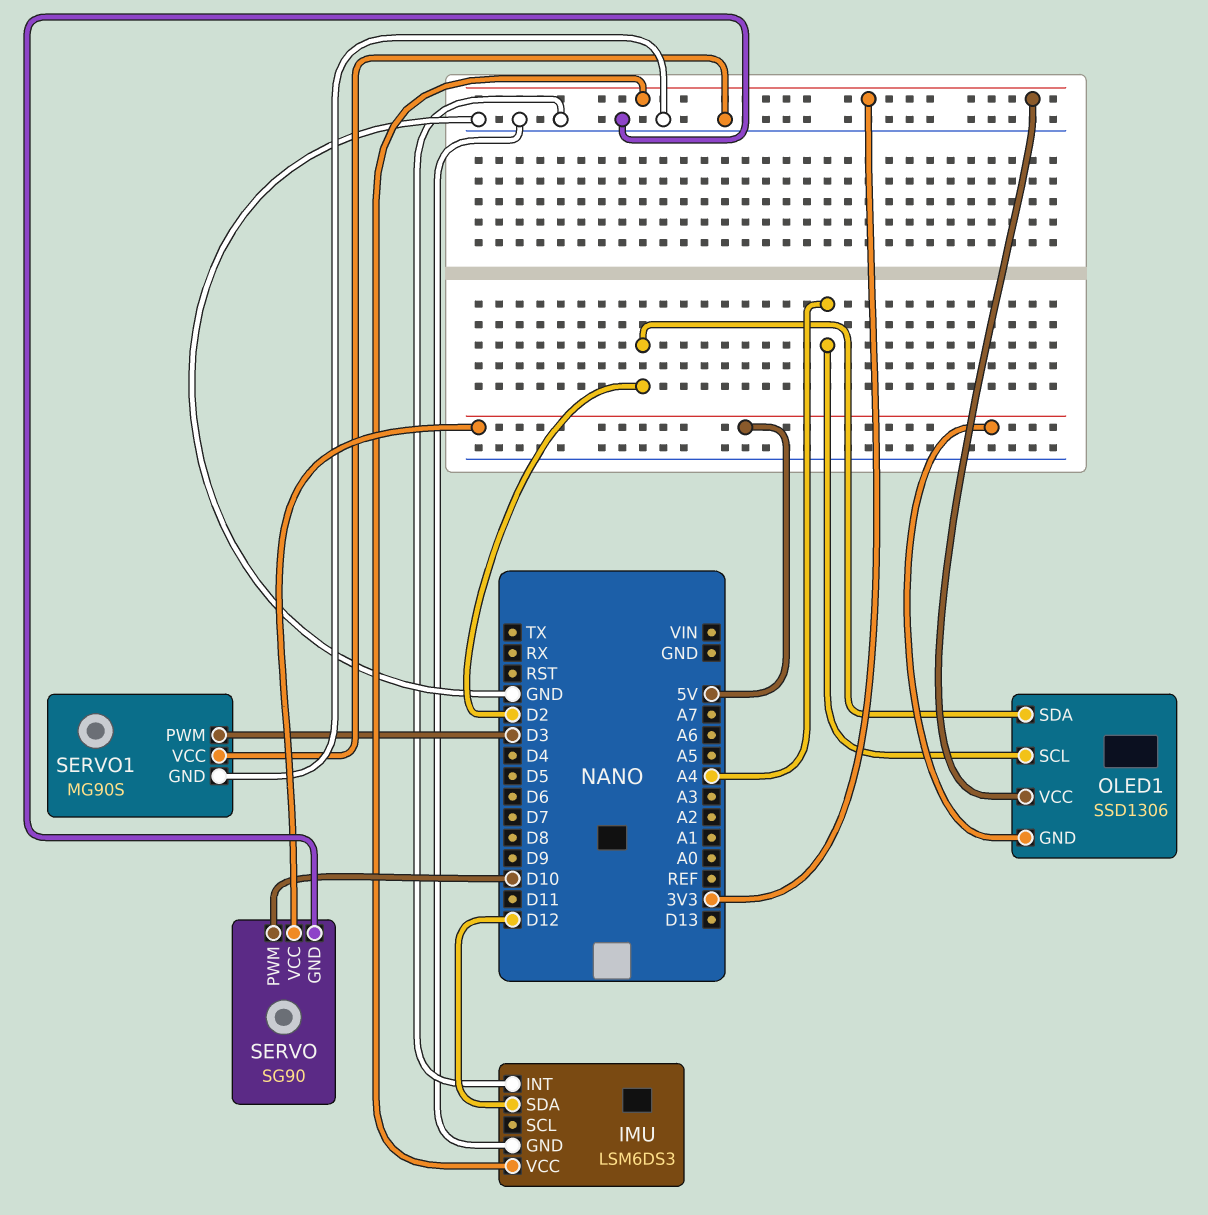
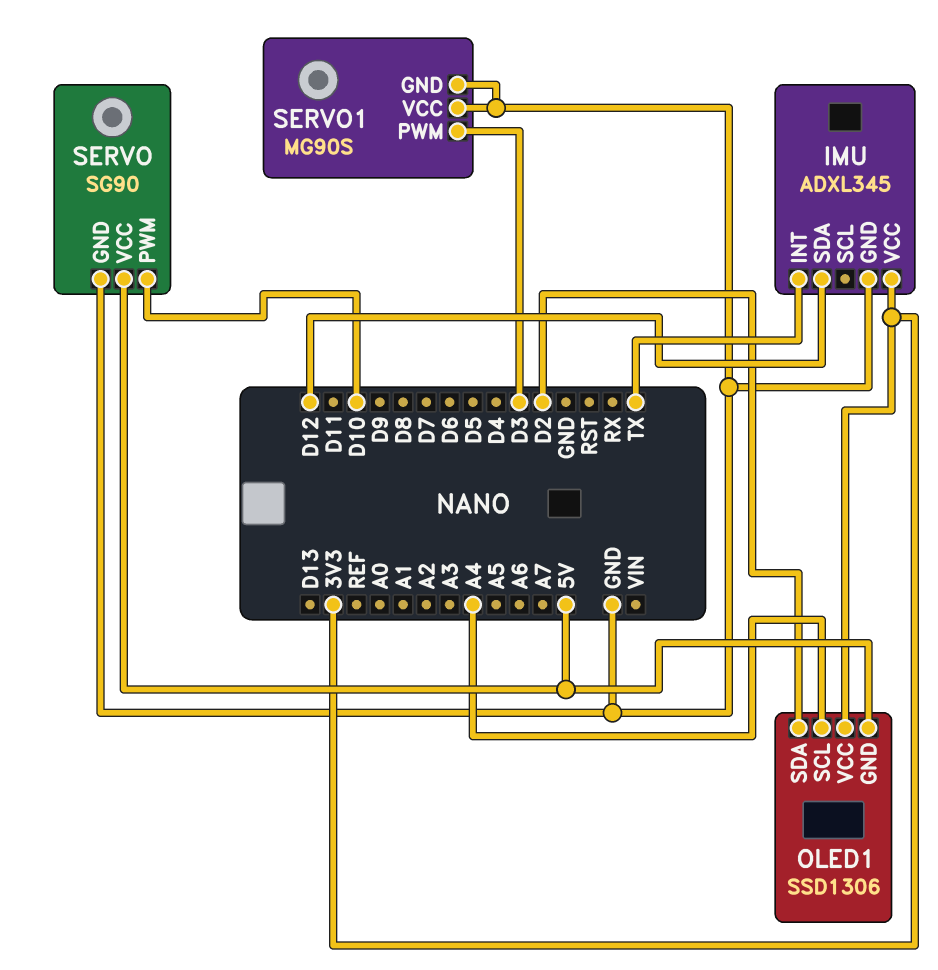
IMU: LSM6DS3 -> ADXL345
IMU pin INT: GND -> TX

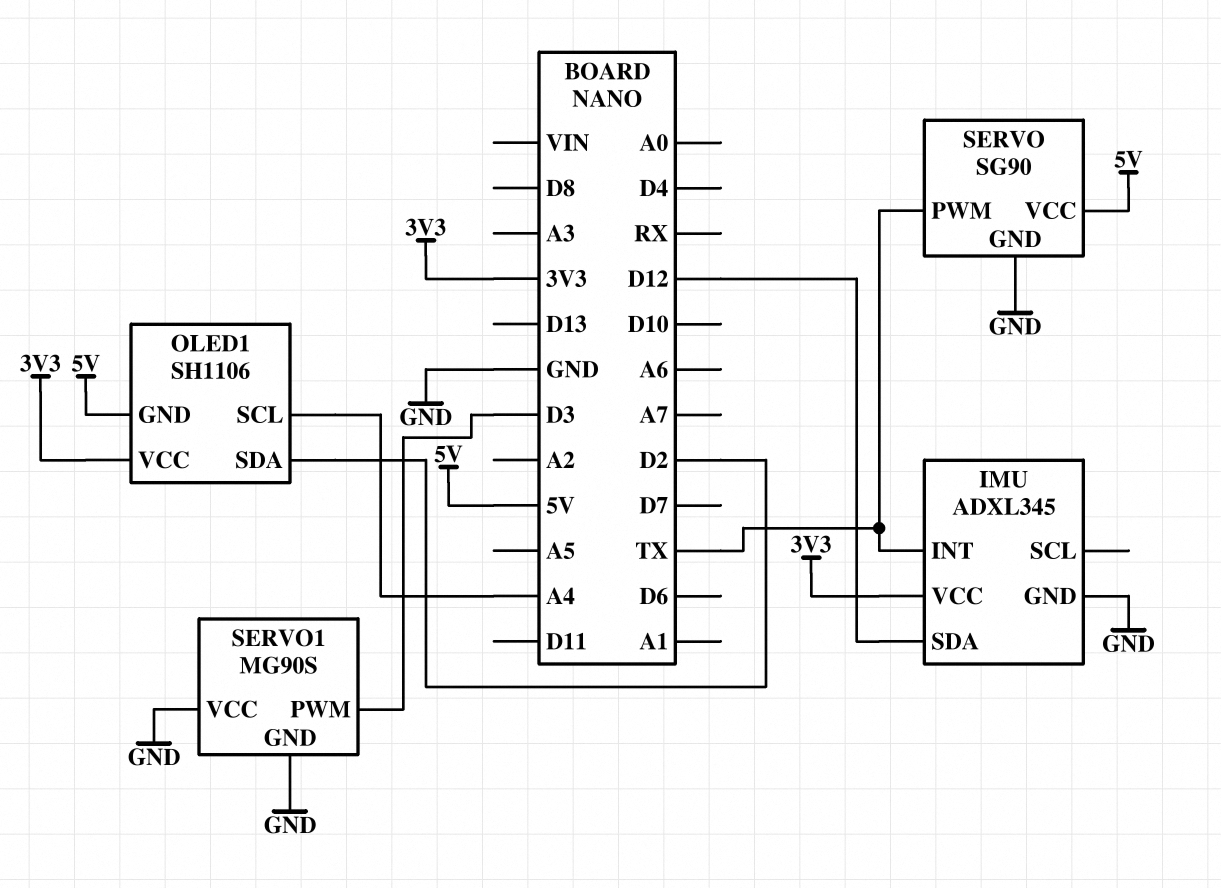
OLED1: SSD1306 -> SH1106
SERVO pin PWM: D10 -> TX

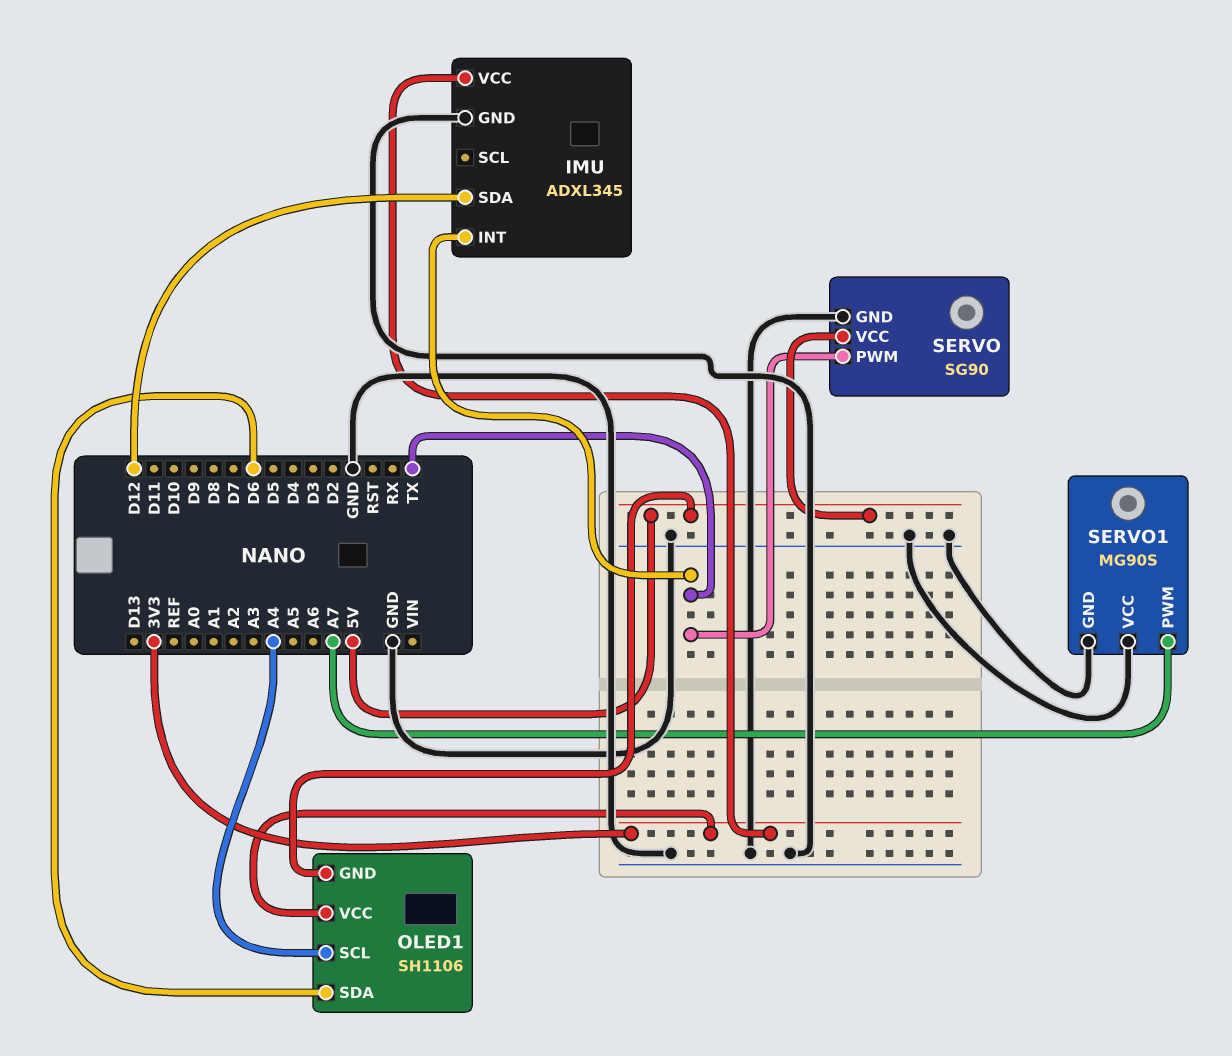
OLED1 pin SDA: D2 -> D6
SERVO1 pin PWM: D3 -> A7

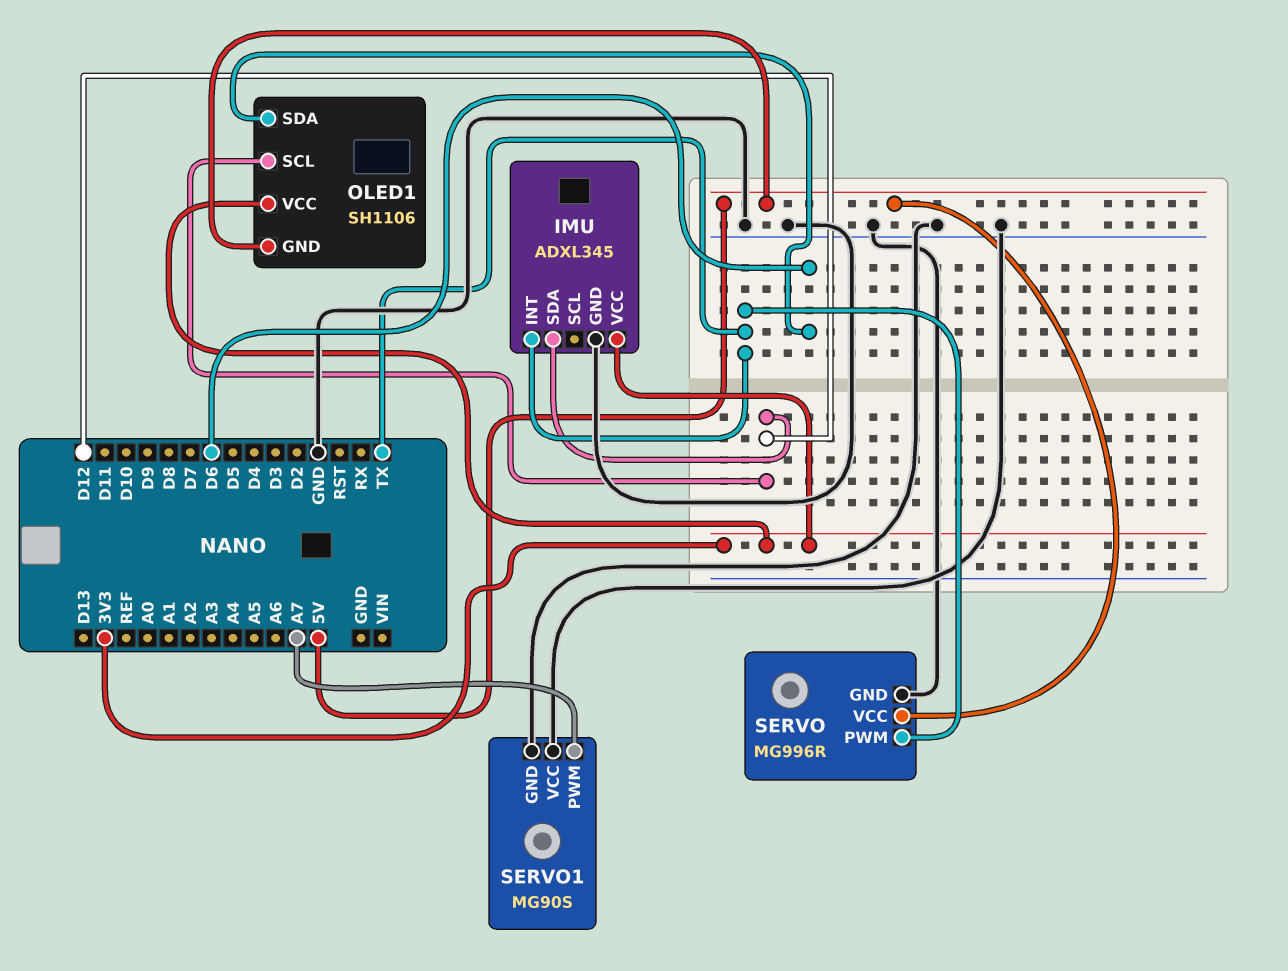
OLED1 pin SCL: A4 -> D12
SERVO: SG90 -> MG996R

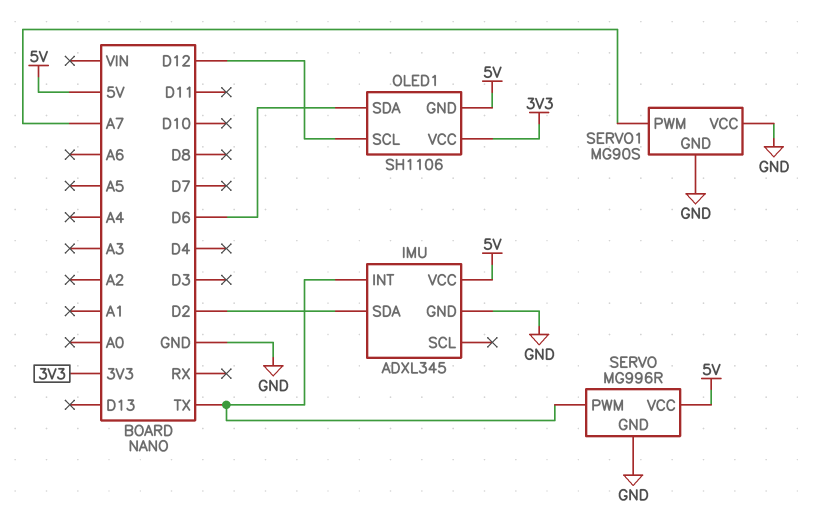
IMU pin SDA: D12 -> D2
IMU pin VCC: 3V3 -> 5V

